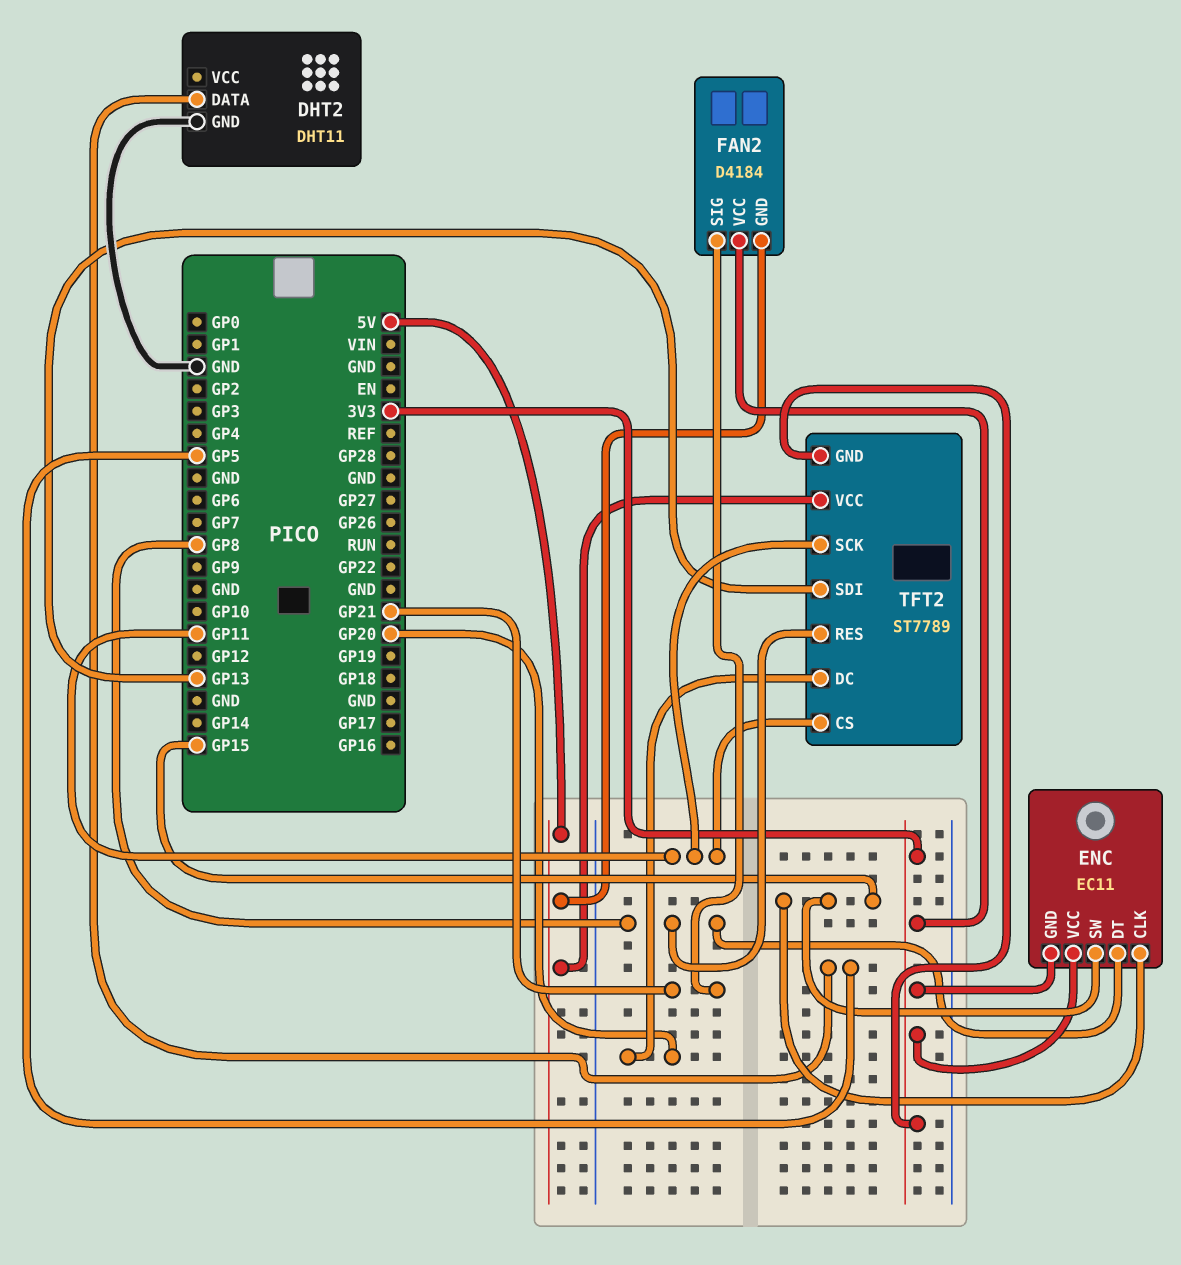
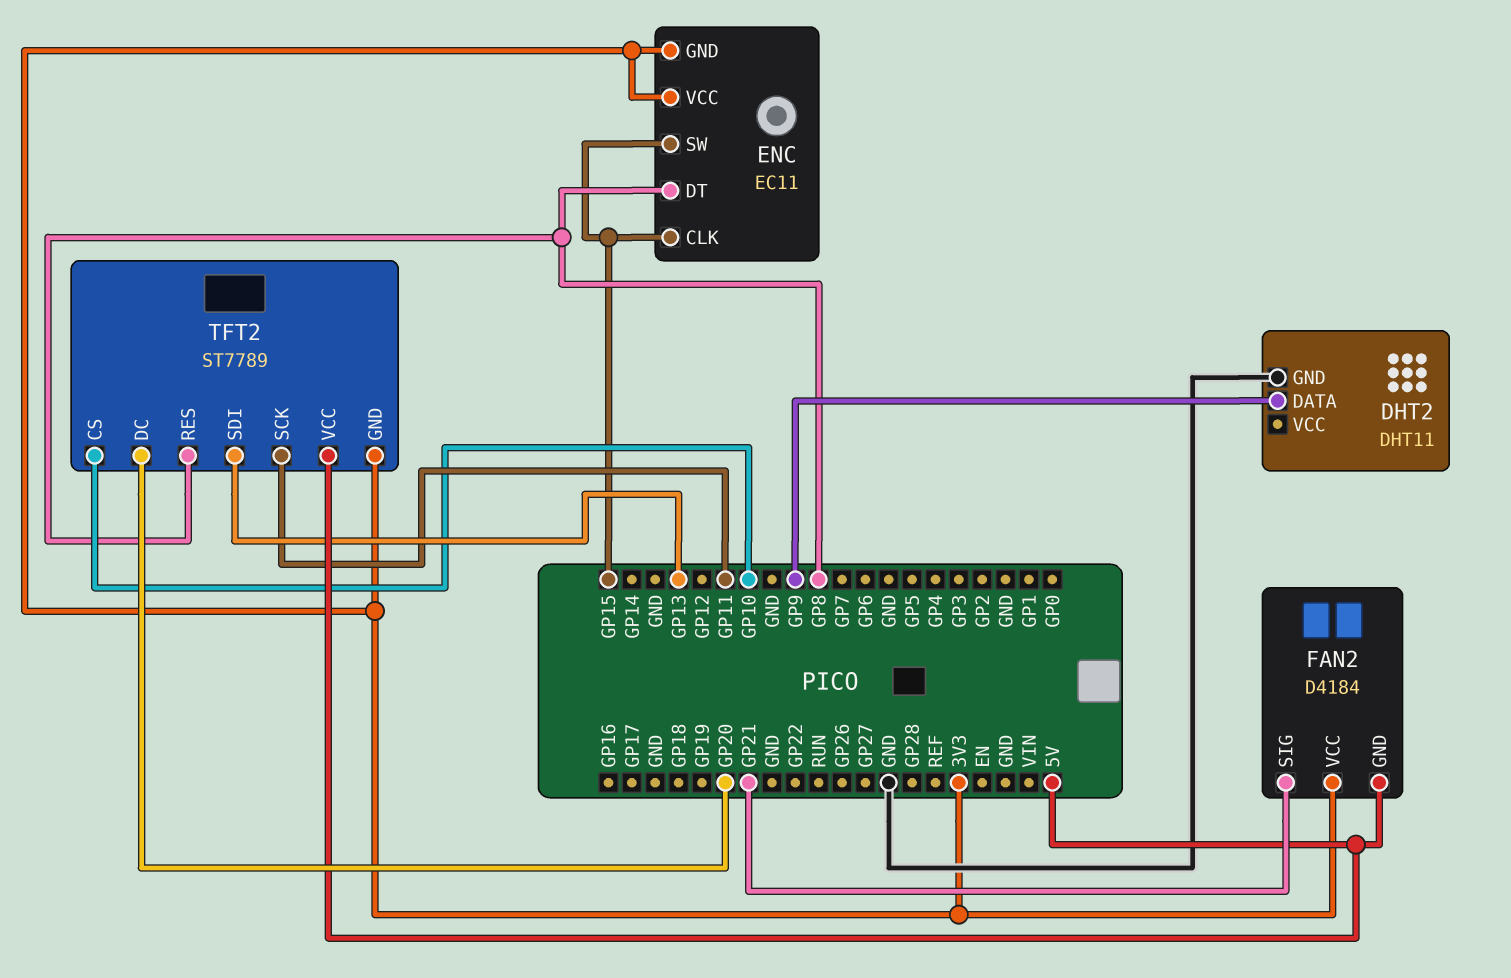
DHT2 pin DATA: GP5 -> GP9
TFT2 pin CS: GP11 -> GP10

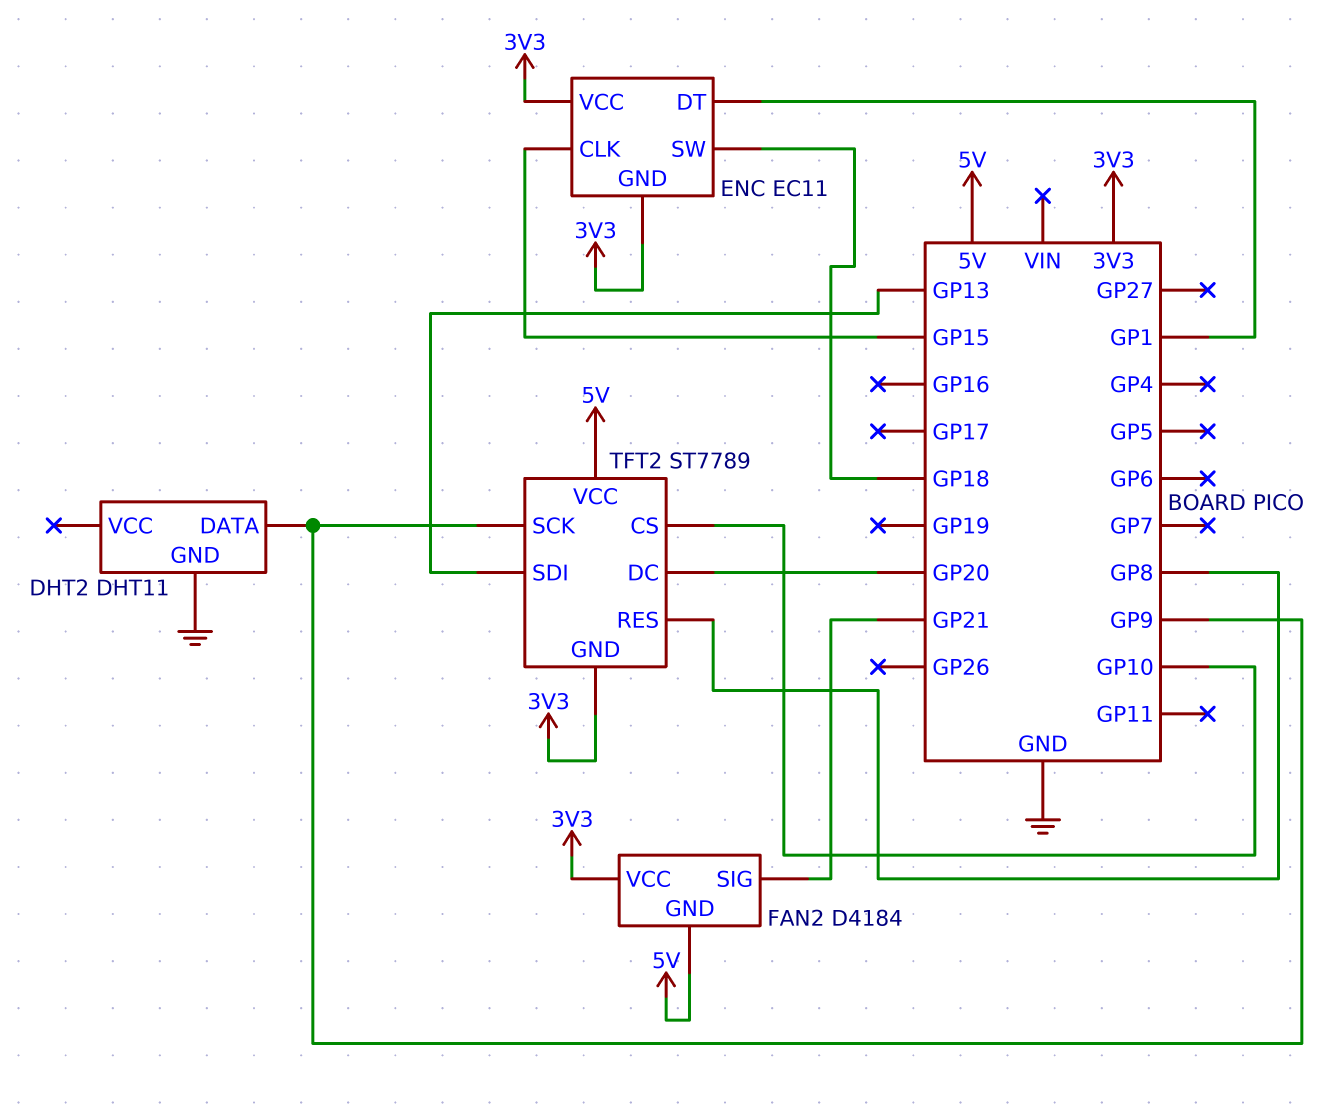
ENC pin DT: GP8 -> GP1
ENC pin SW: GP15 -> GP18
TFT2 pin SCK: GP11 -> GP9

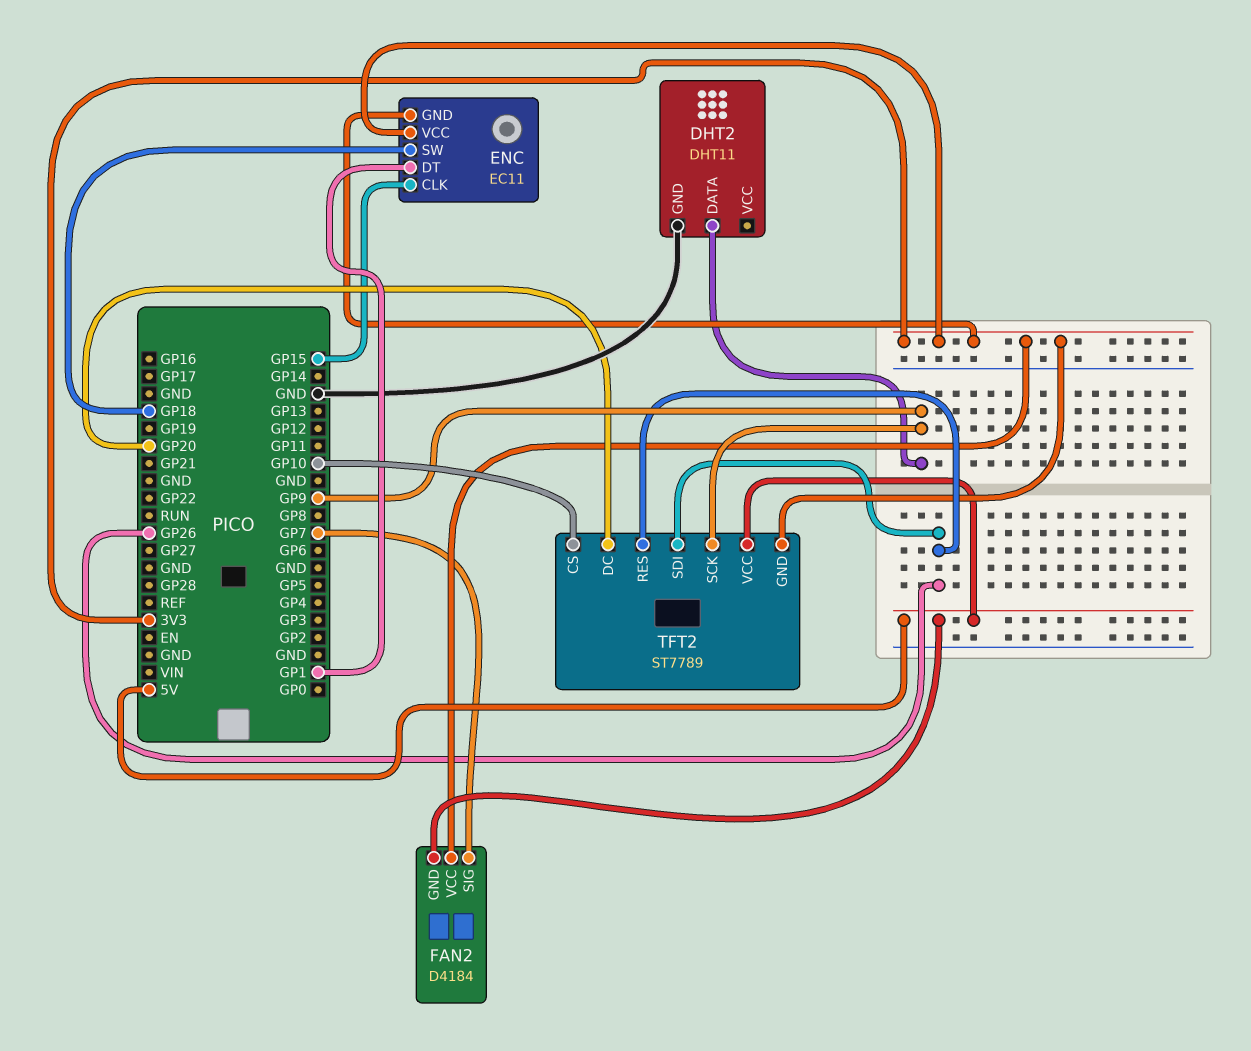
FAN2 pin SIG: GP21 -> GP7
TFT2 pin RES: GP8 -> GP26
TFT2 pin SDI: GP13 -> GP26

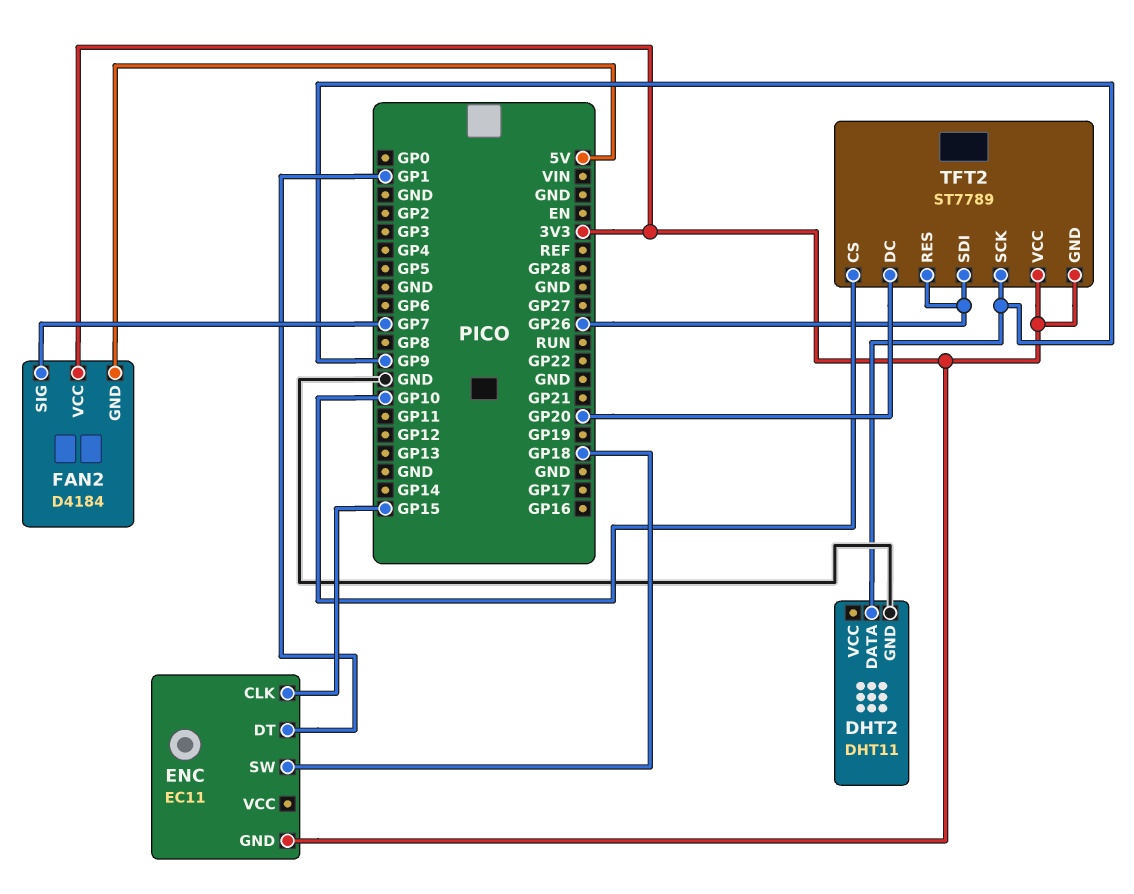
ENC pin VCC: 3V3 -> none
TFT2 pin VCC: 5V -> 3V3

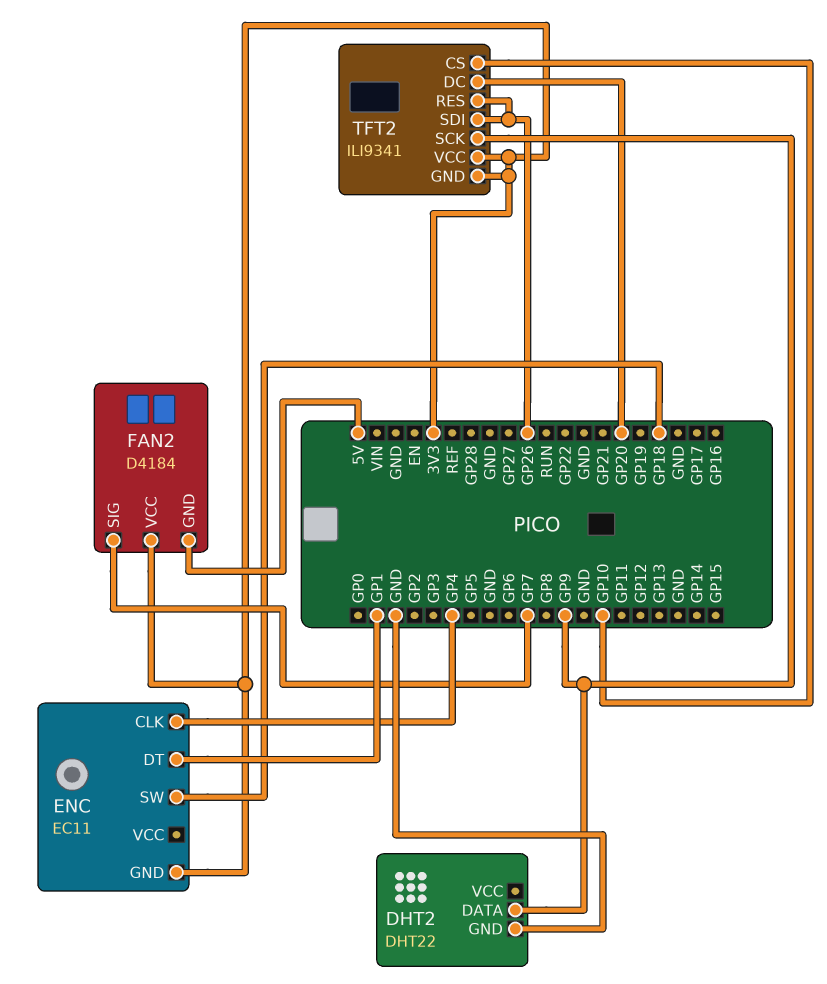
DHT2: DHT11 -> DHT22
ENC pin CLK: GP15 -> GP4
TFT2: ST7789 -> ILI9341

